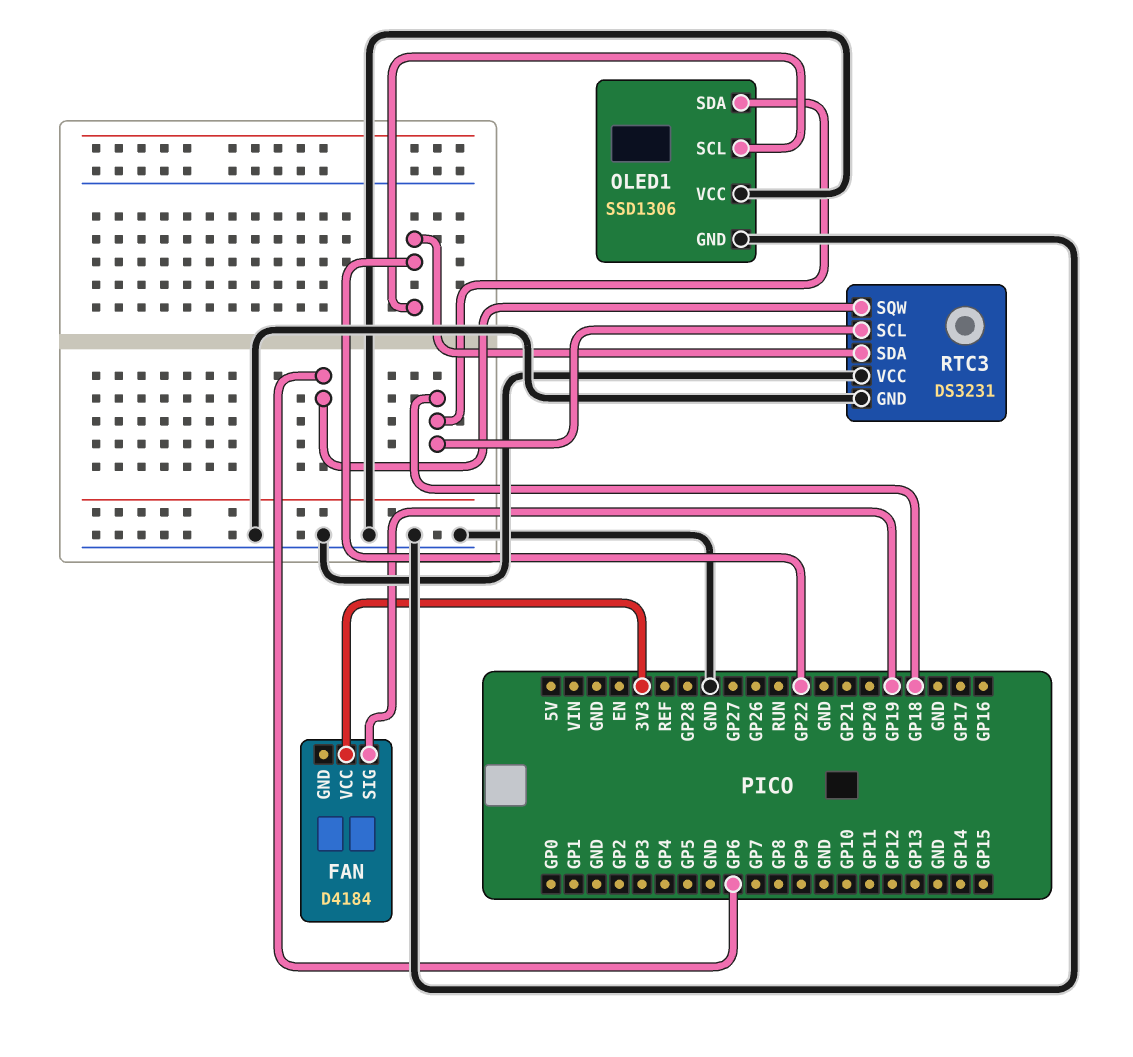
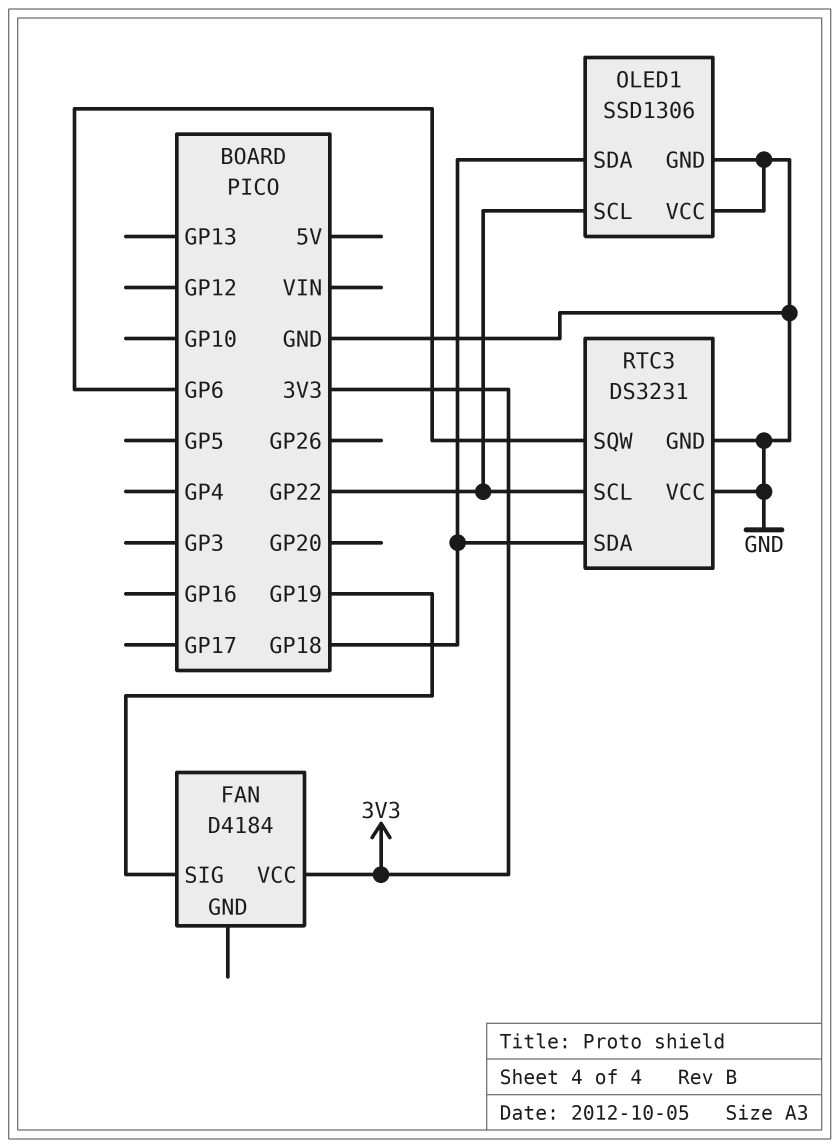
RTC3 pin SCL: GP18 -> GP22
RTC3 pin SDA: GP22 -> GP18

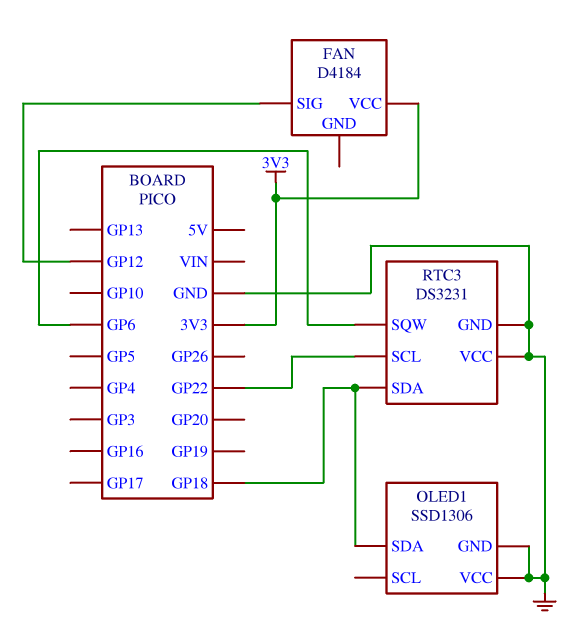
FAN pin SIG: GP19 -> GP12
OLED1 pin SCL: GP22 -> none

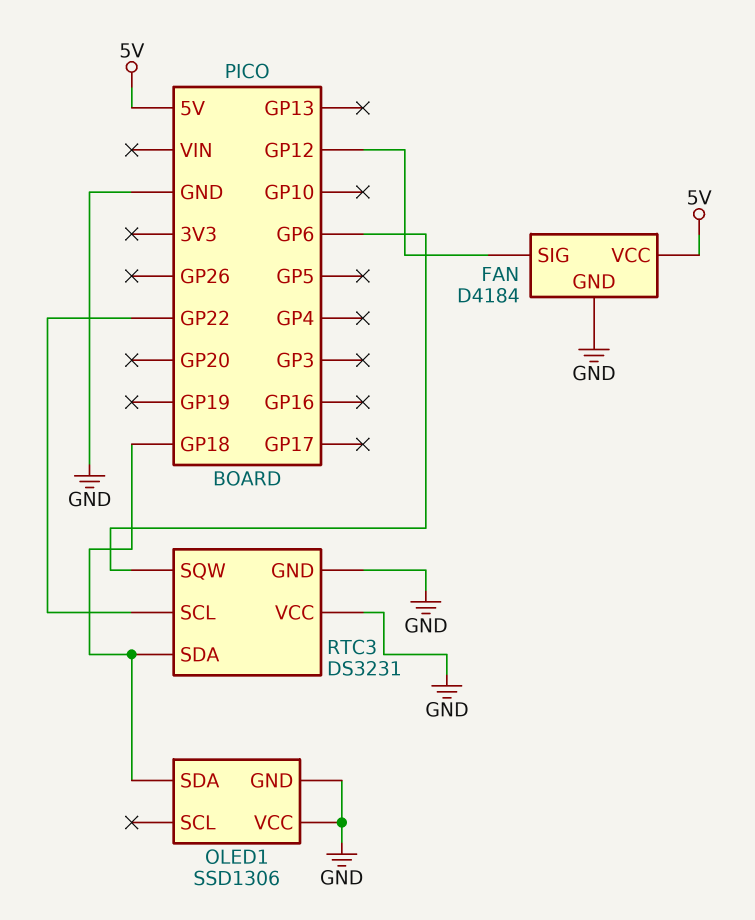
FAN pin GND: none -> GND
FAN pin VCC: 3V3 -> 5V

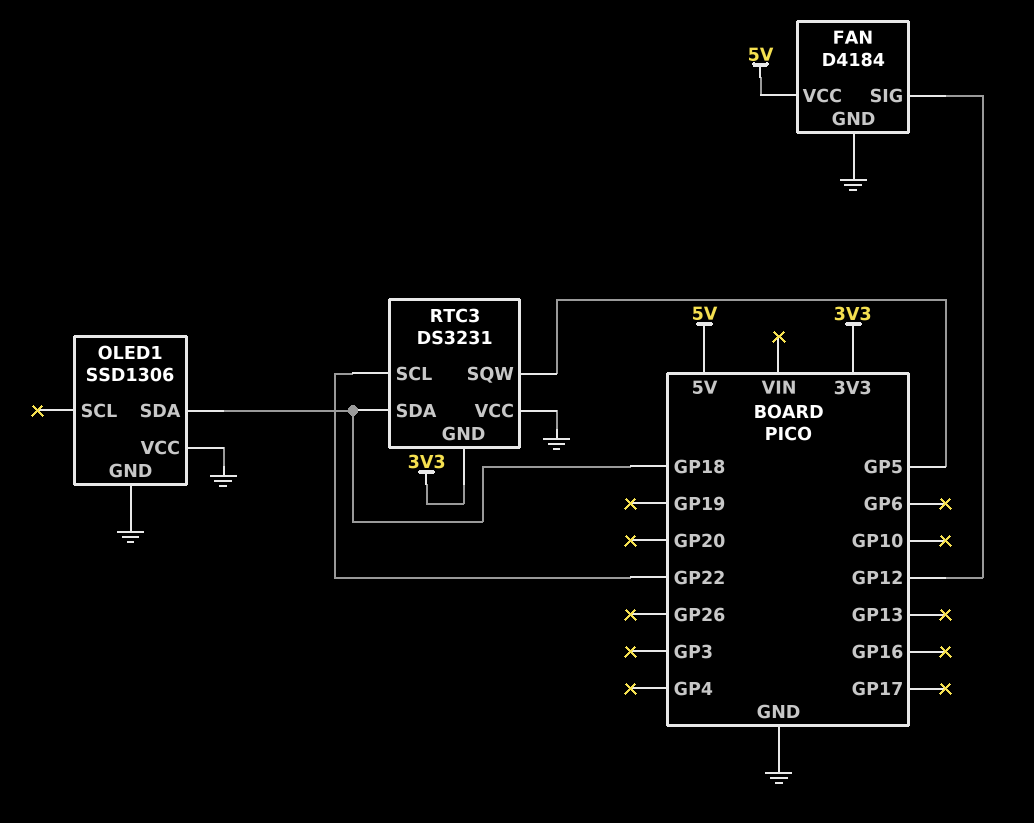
RTC3 pin GND: GND -> 3V3
RTC3 pin SQW: GP6 -> GP5

